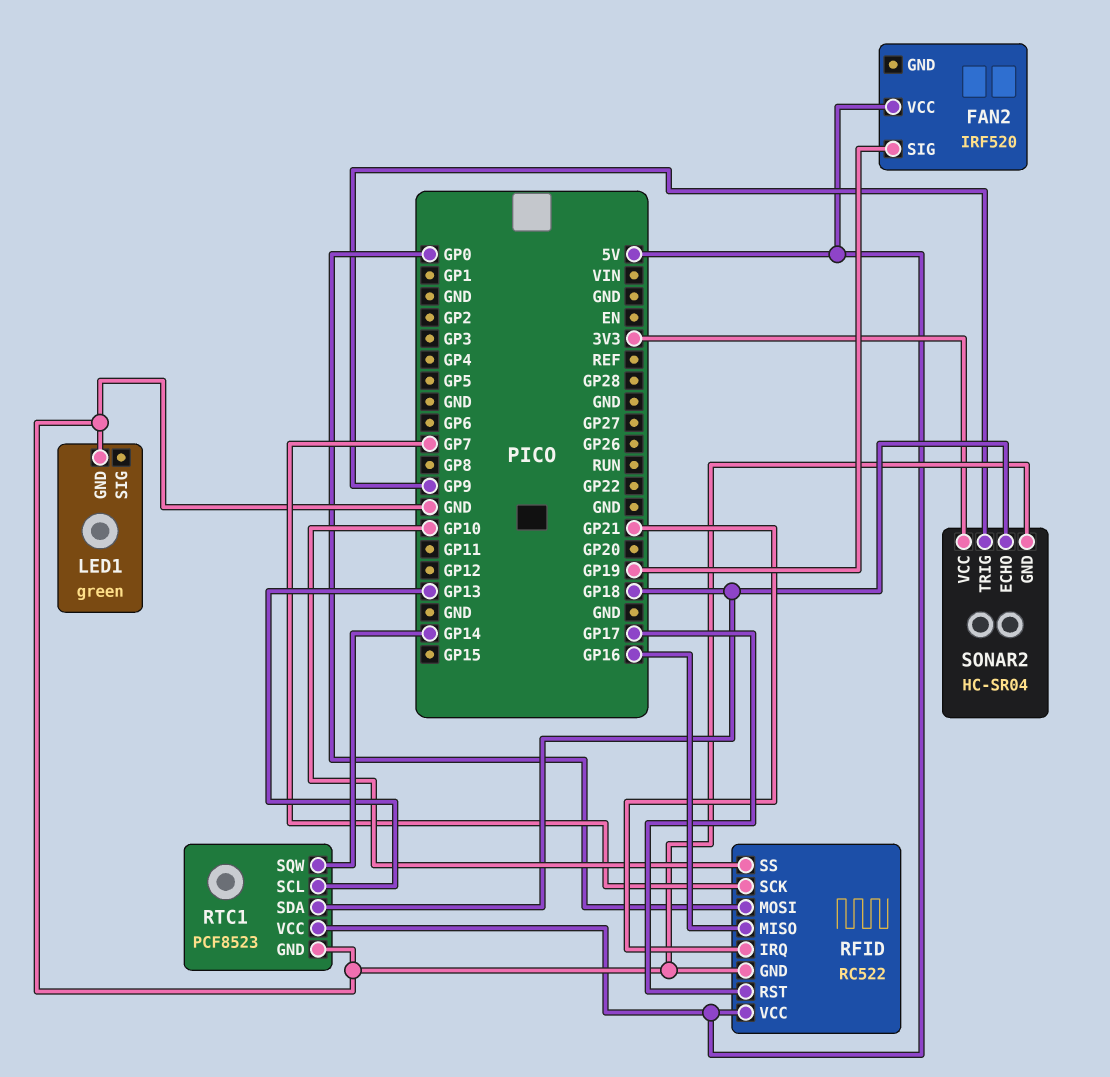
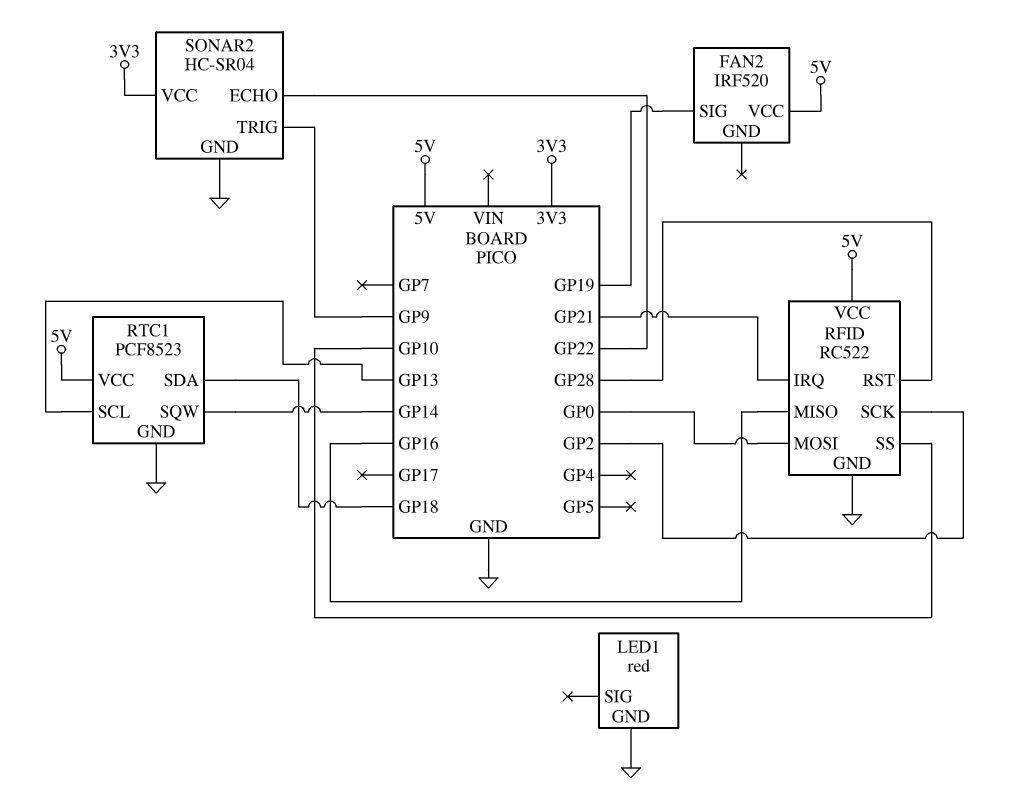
LED1: green -> red
RFID pin RST: GP17 -> GP28
RFID pin SCK: GP7 -> GP2
SONAR2 pin ECHO: GP18 -> GP22

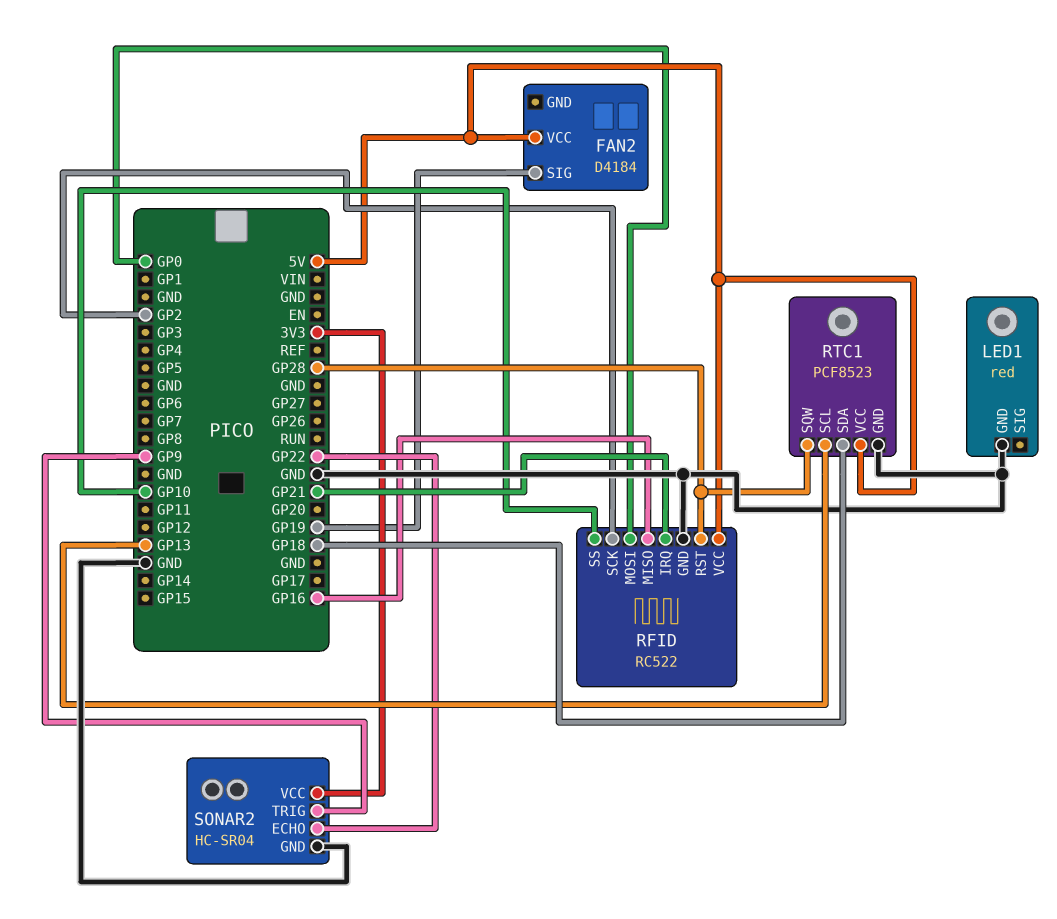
FAN2: IRF520 -> D4184
RTC1 pin SQW: GP14 -> GP28

